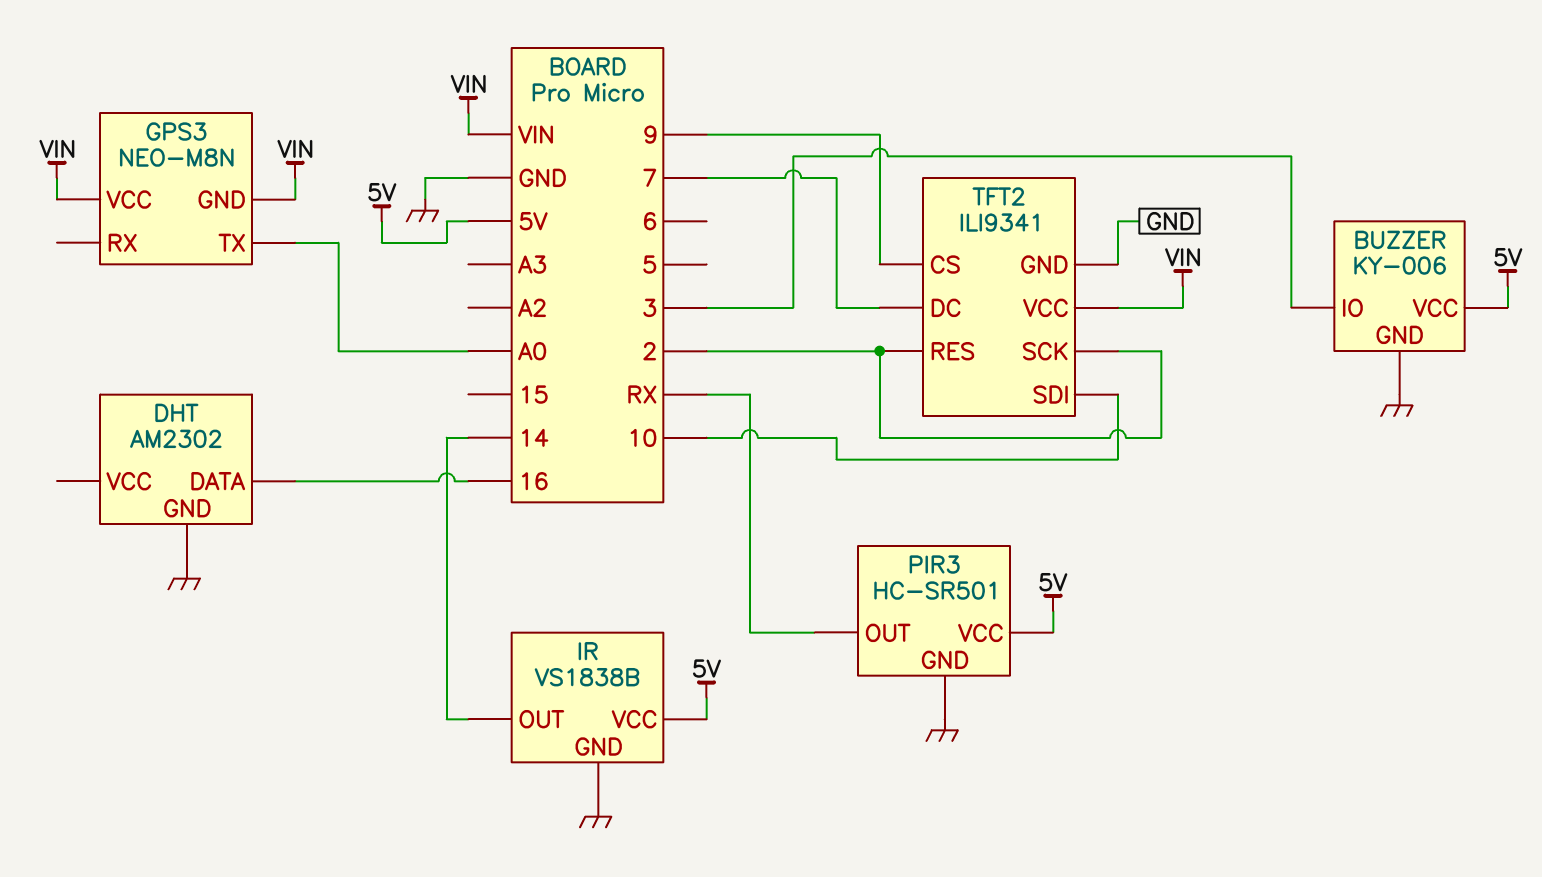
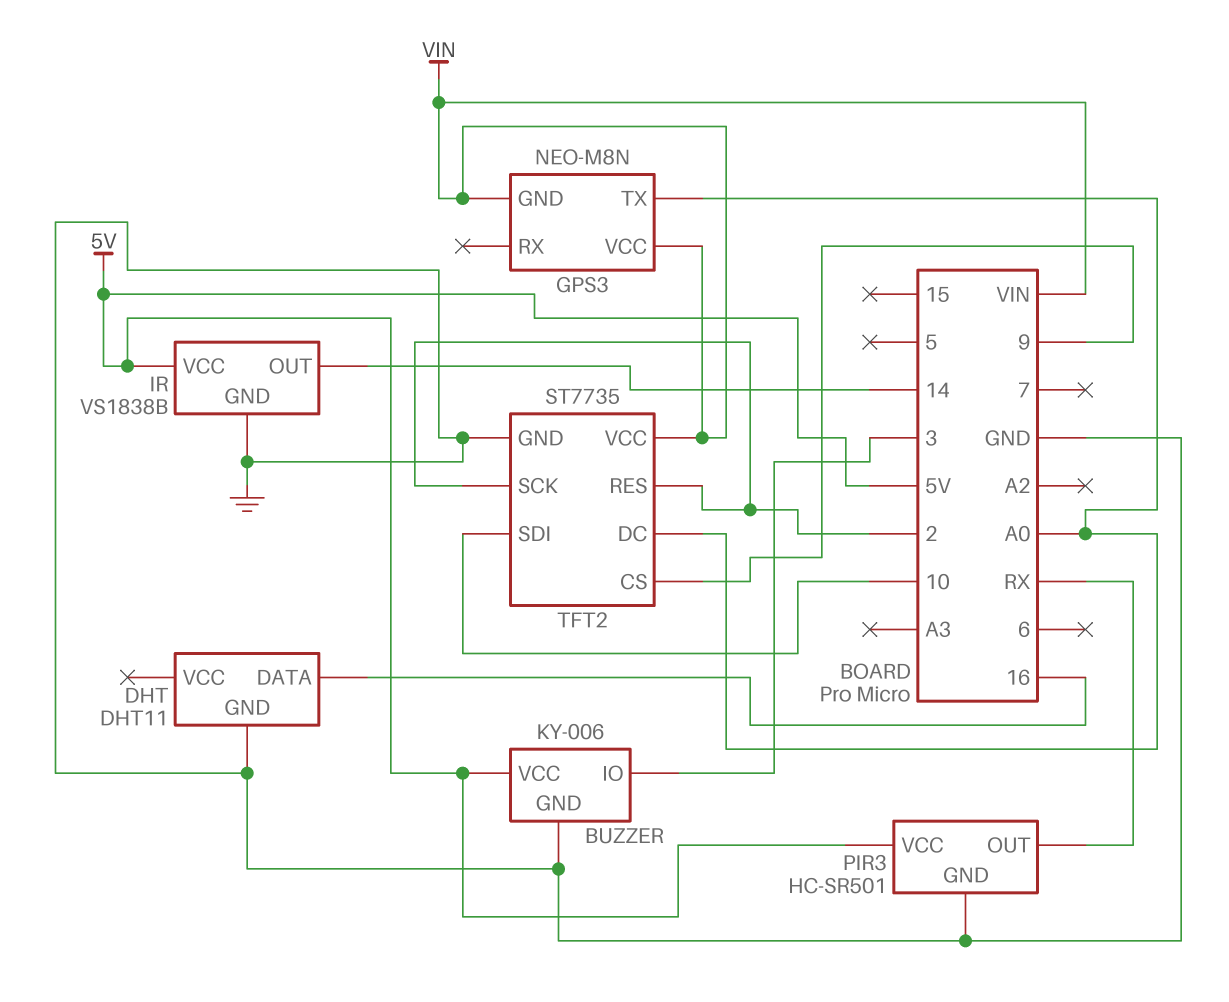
DHT: AM2302 -> DHT11
TFT2: ILI9341 -> ST7735
TFT2 pin DC: 7 -> A0

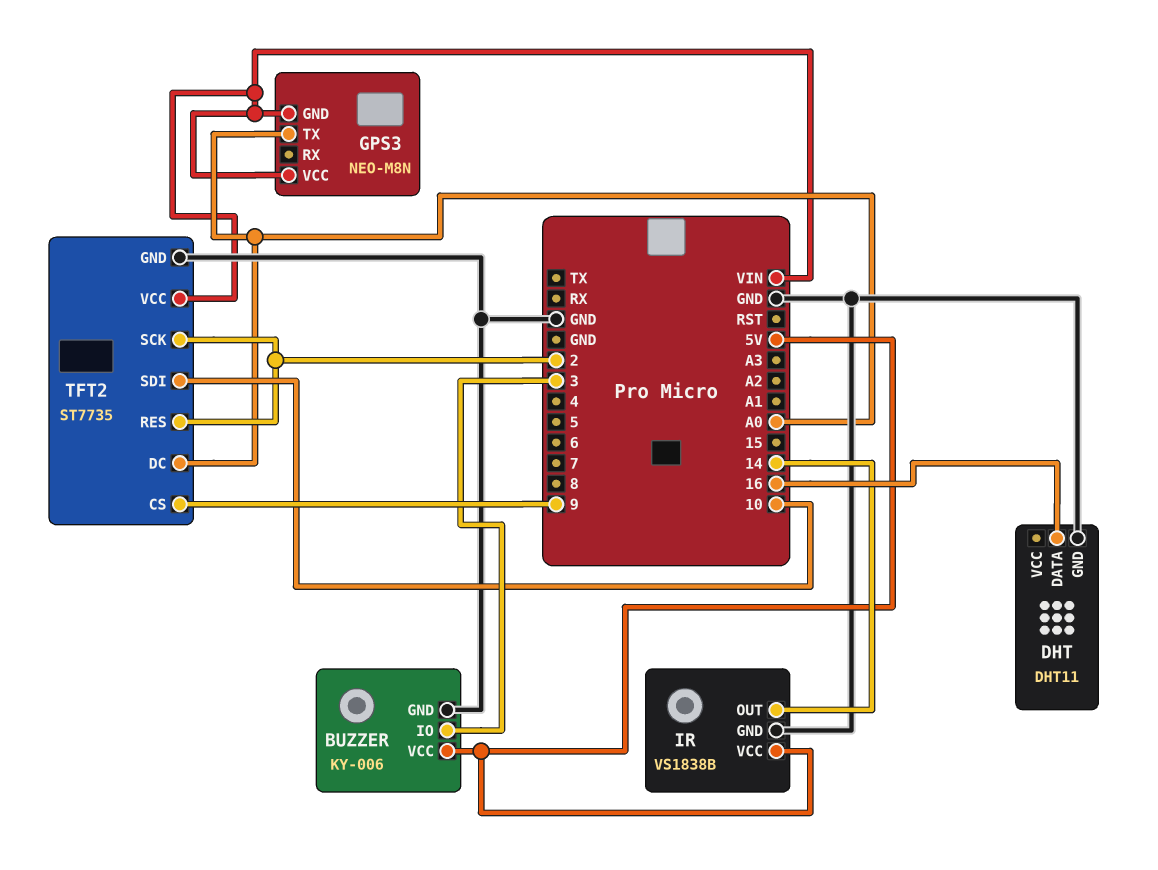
PIR3: HC-SR501 -> none
PIR3 pin GND: GND -> none
PIR3 pin OUT: RX -> none
PIR3 pin VCC: 5V -> none

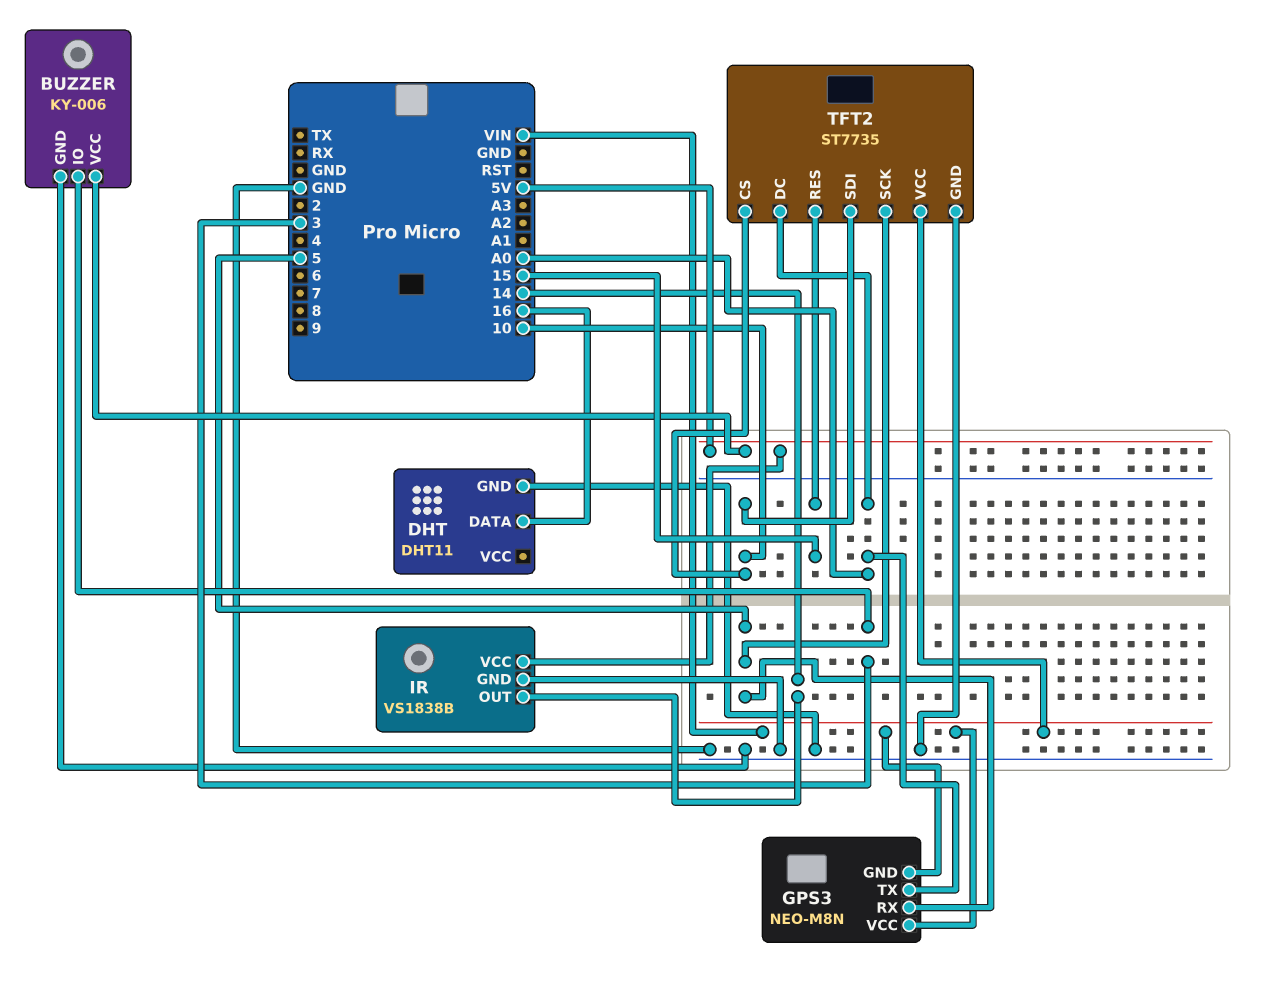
GPS3 pin RX: none -> 5
TFT2 pin CS: 9 -> 10
TFT2 pin RES: 2 -> 15
TFT2 pin SCK: 2 -> 5

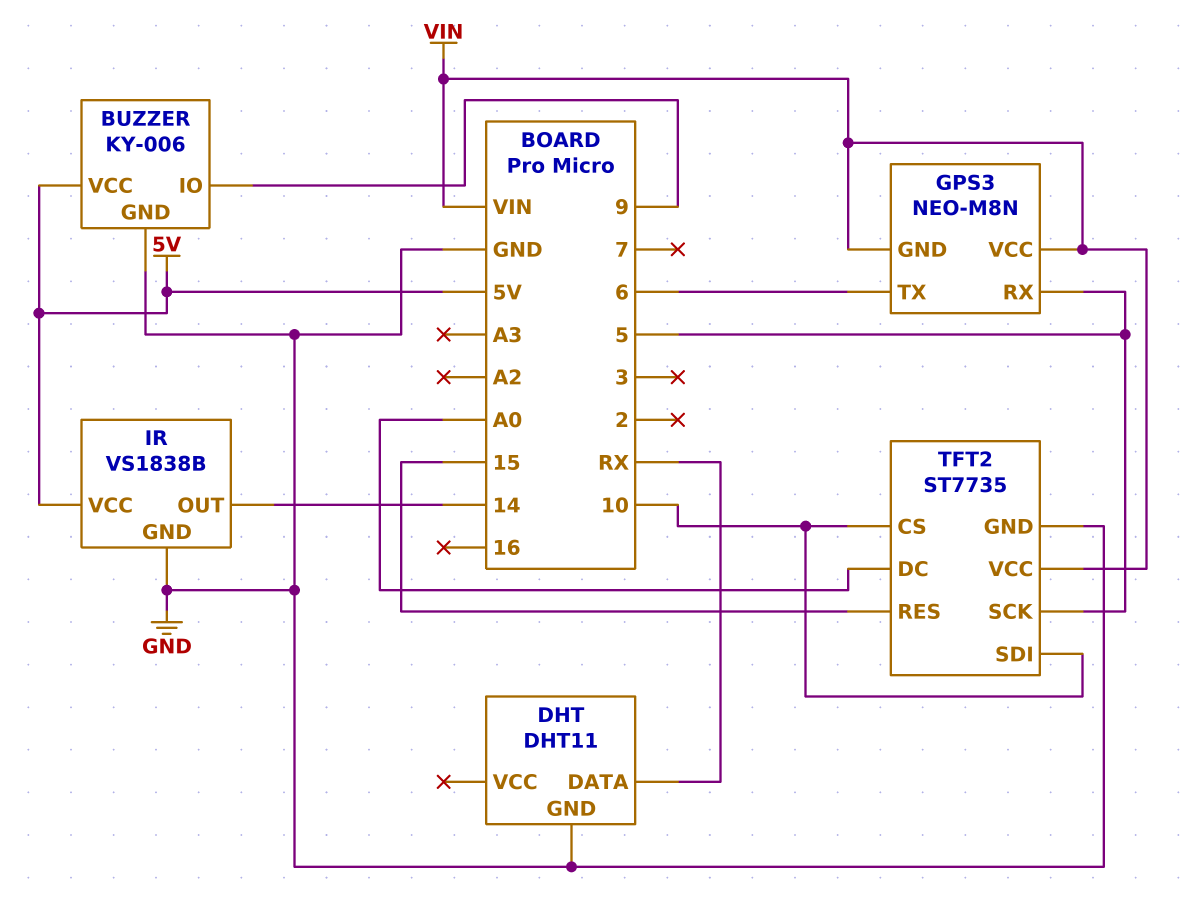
BUZZER pin IO: 3 -> 9
DHT pin DATA: 16 -> RX
GPS3 pin TX: A0 -> 6

